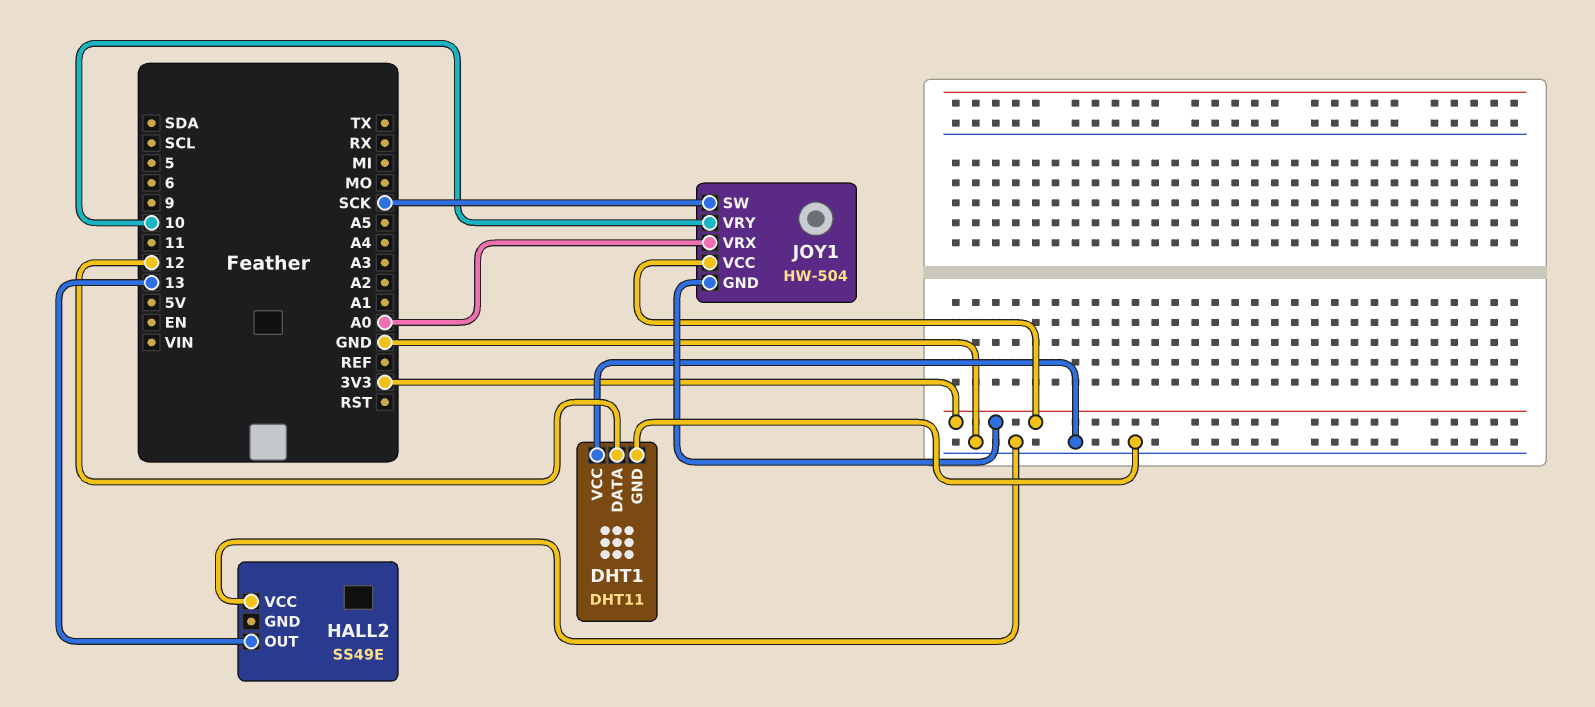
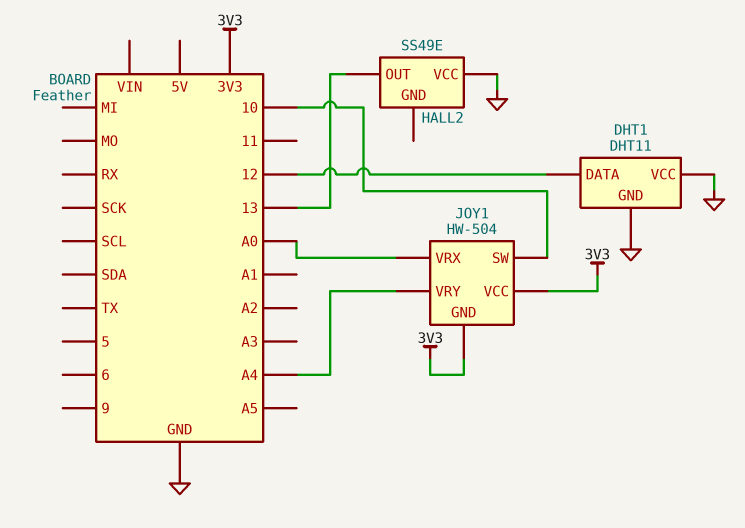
JOY1 pin SW: SCK -> 10
JOY1 pin VRY: 10 -> A4

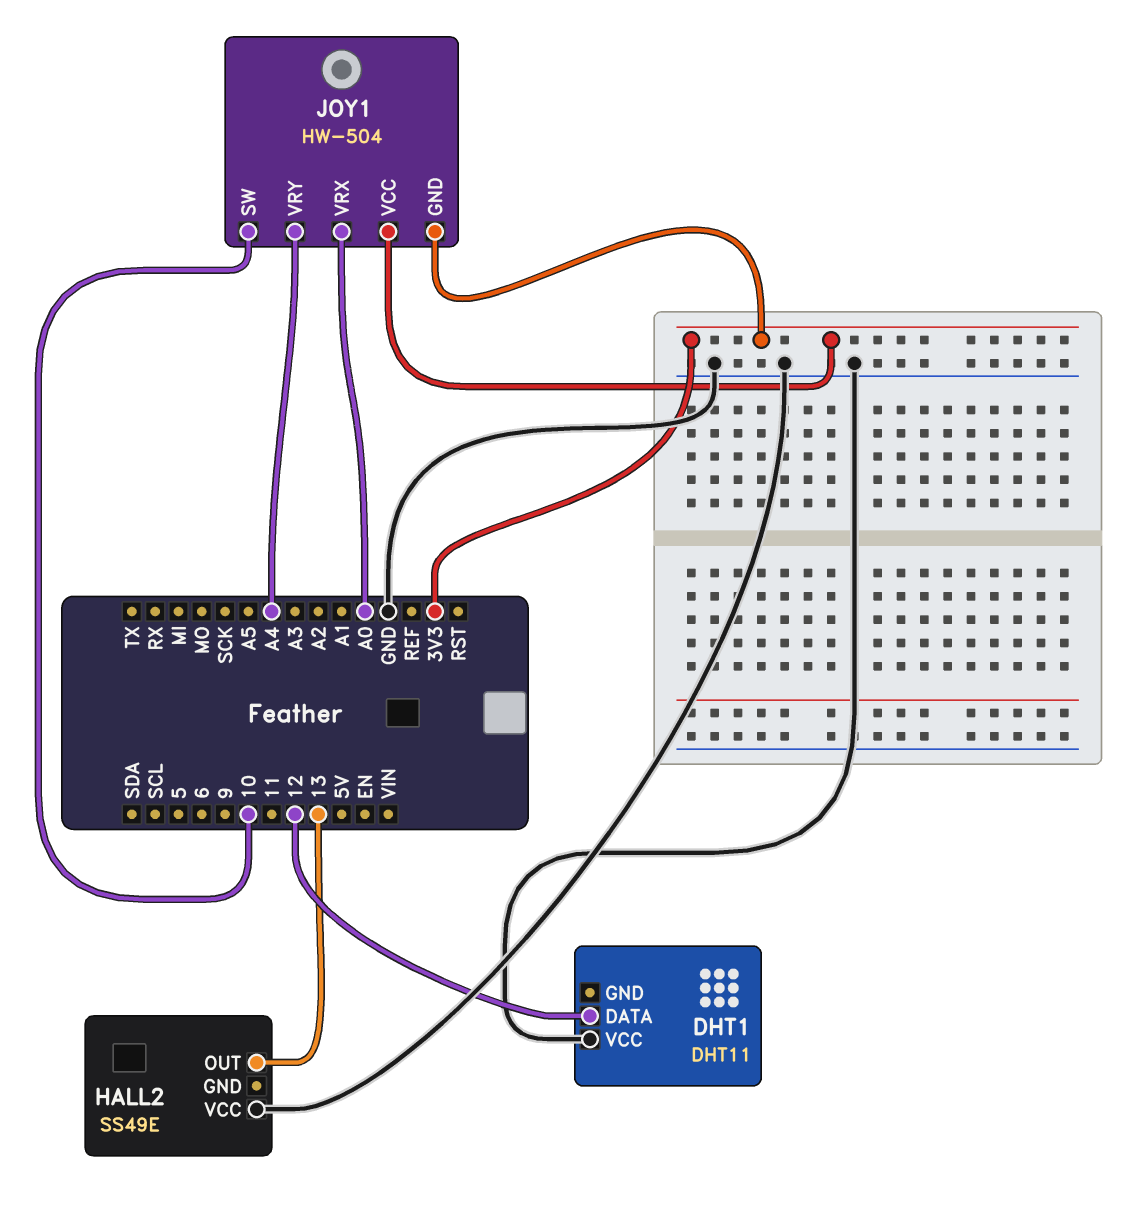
DHT1 pin GND: GND -> none

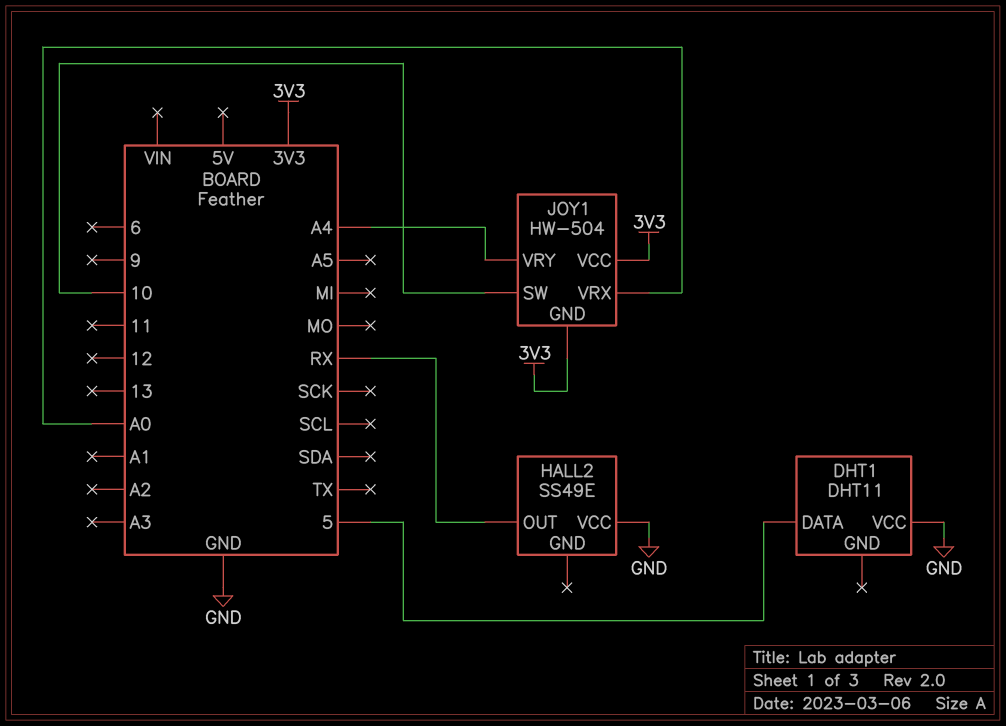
DHT1 pin DATA: 12 -> 5
HALL2 pin OUT: 13 -> RX

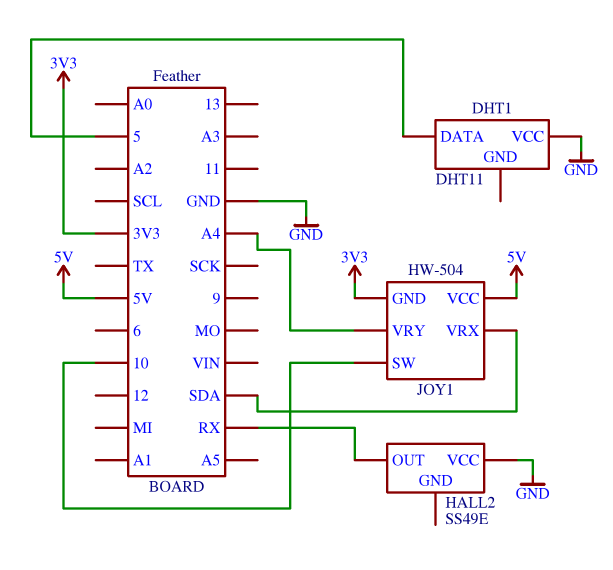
JOY1 pin VCC: 3V3 -> 5V
JOY1 pin VRX: A0 -> SDA

